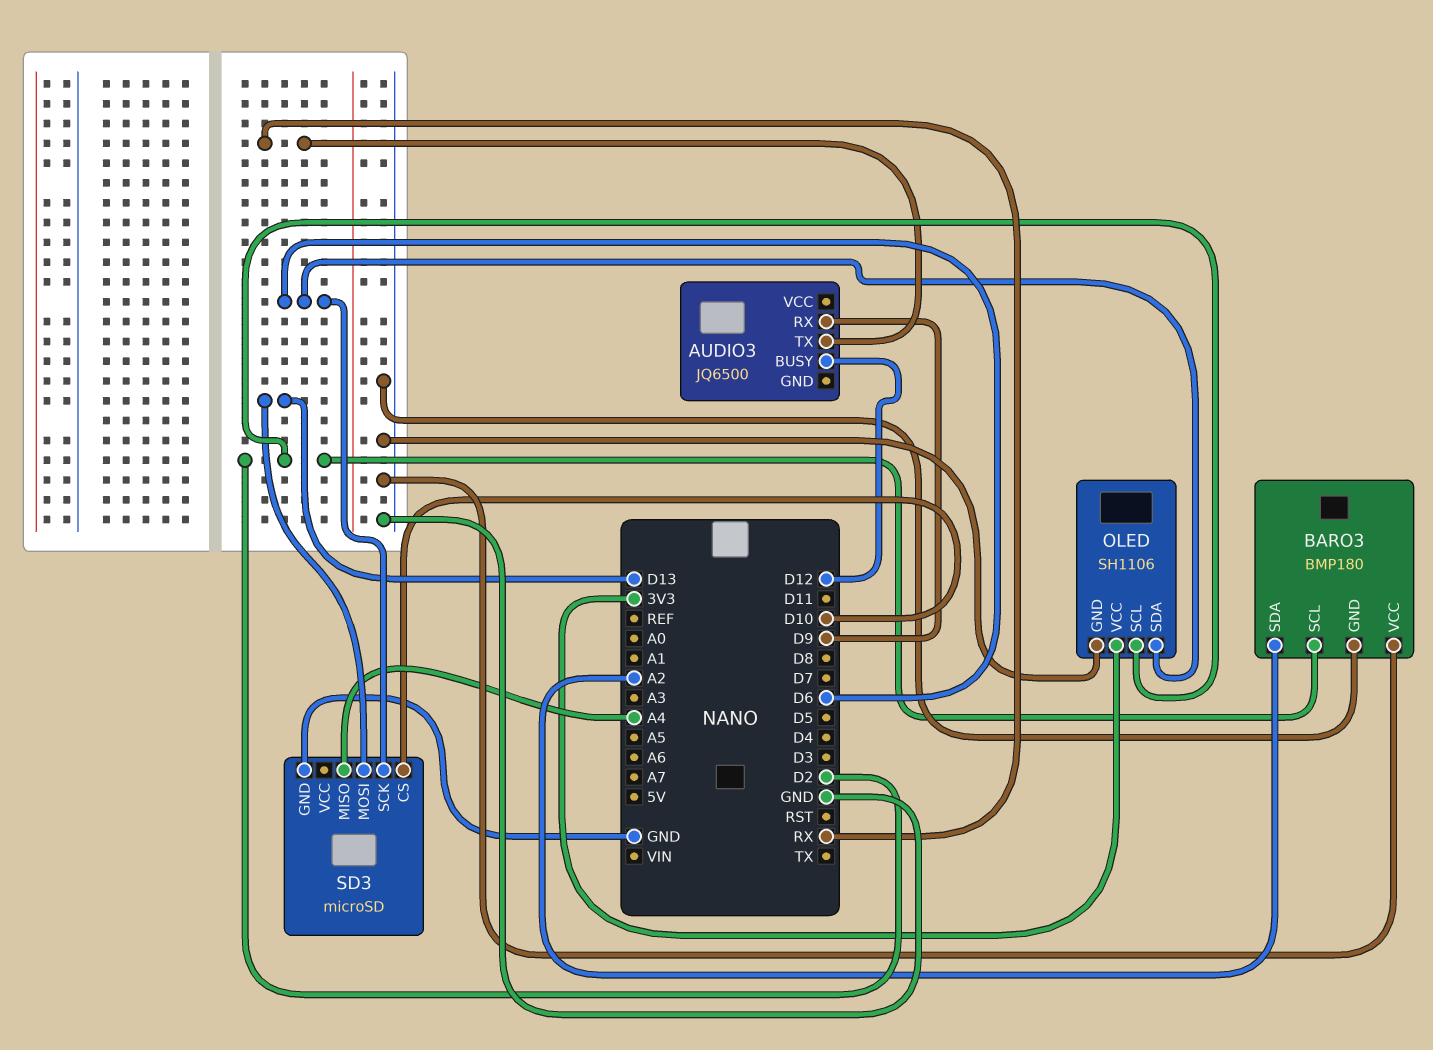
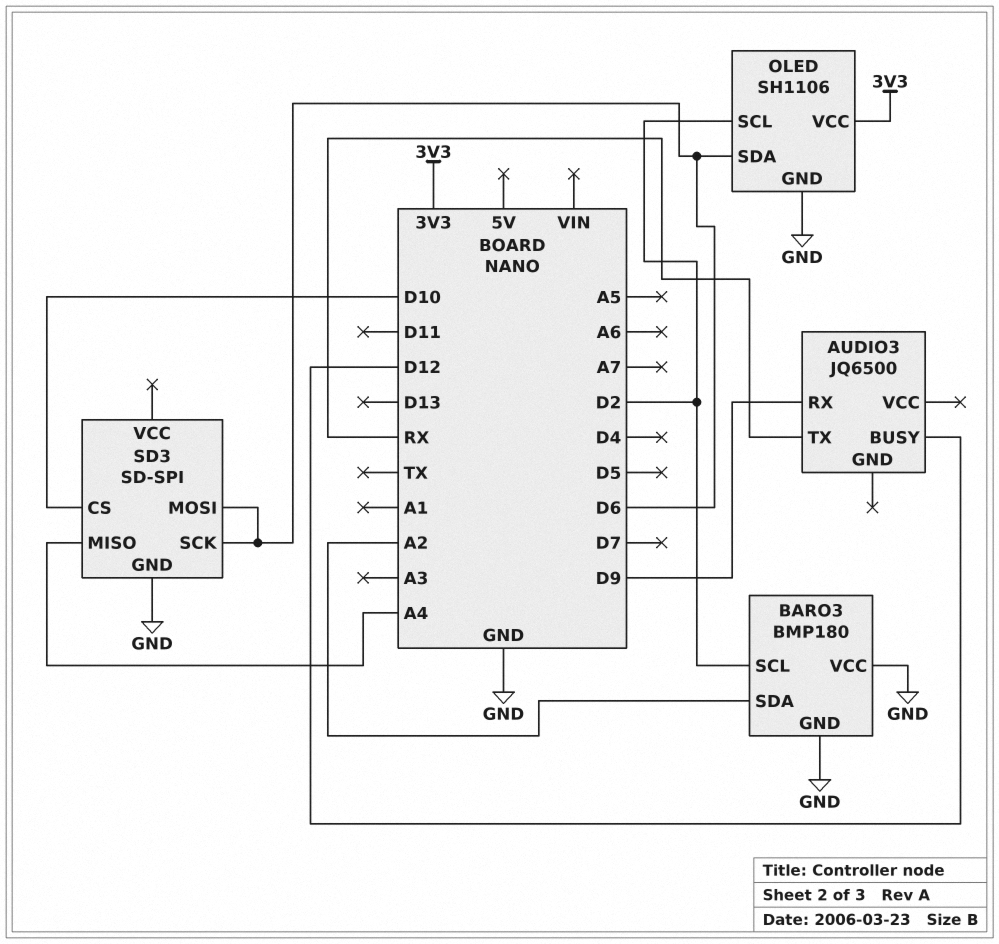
SD3: microSD -> SD-SPI
SD3 pin MOSI: D13 -> D6

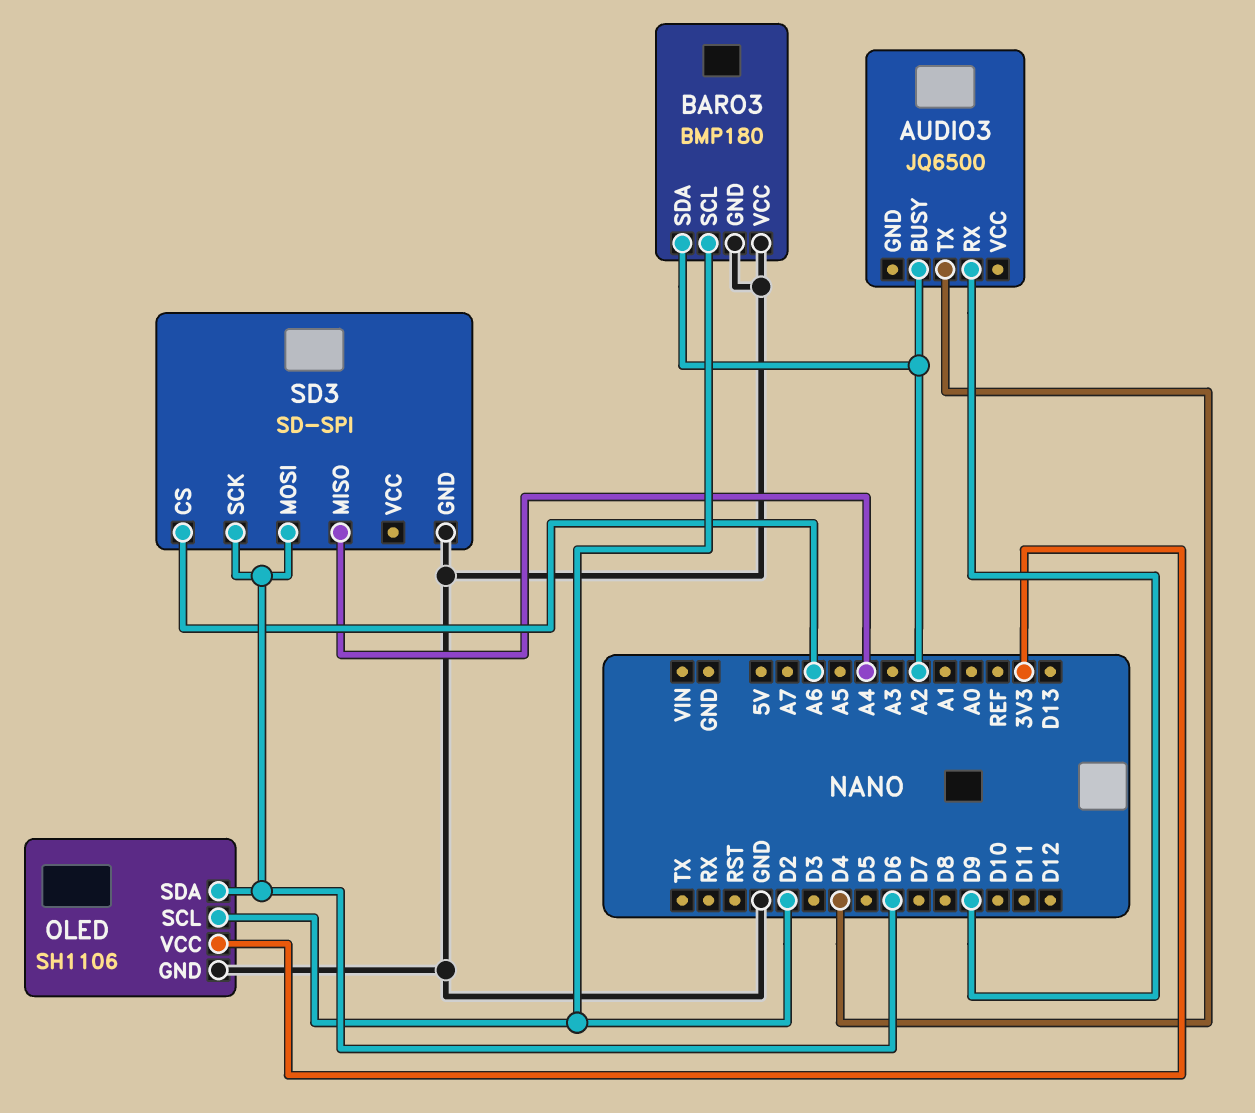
AUDIO3 pin BUSY: D12 -> A2
AUDIO3 pin TX: RX -> D4
SD3 pin CS: D10 -> A6

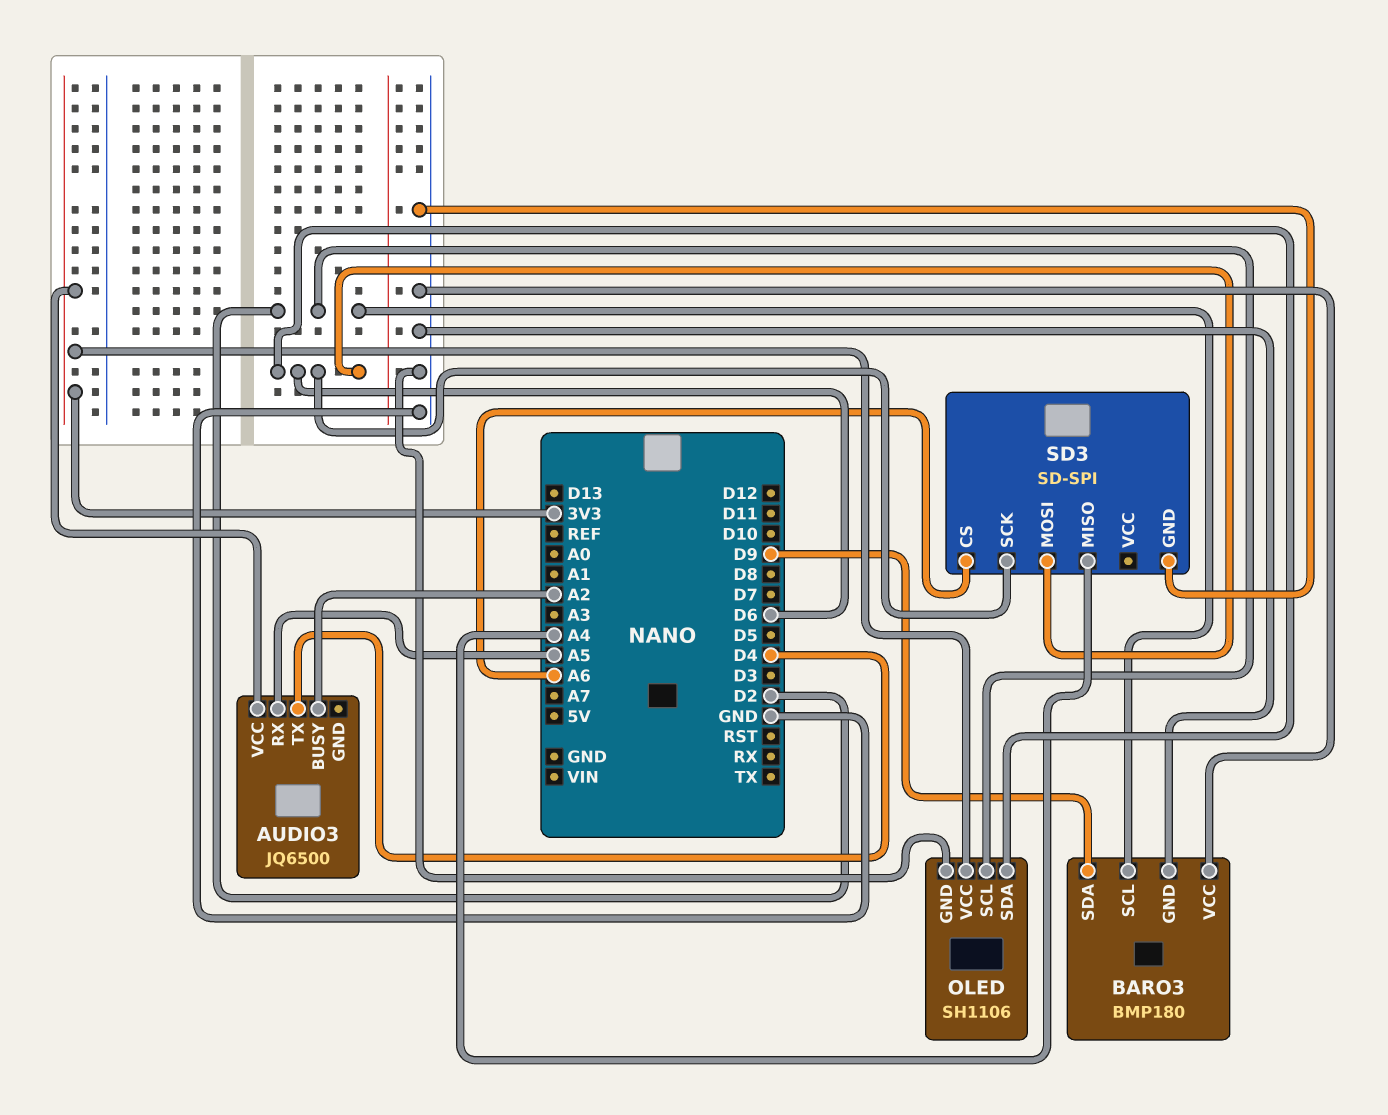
AUDIO3 pin RX: D9 -> A5
AUDIO3 pin VCC: none -> 3V3
BARO3 pin SDA: A2 -> D9

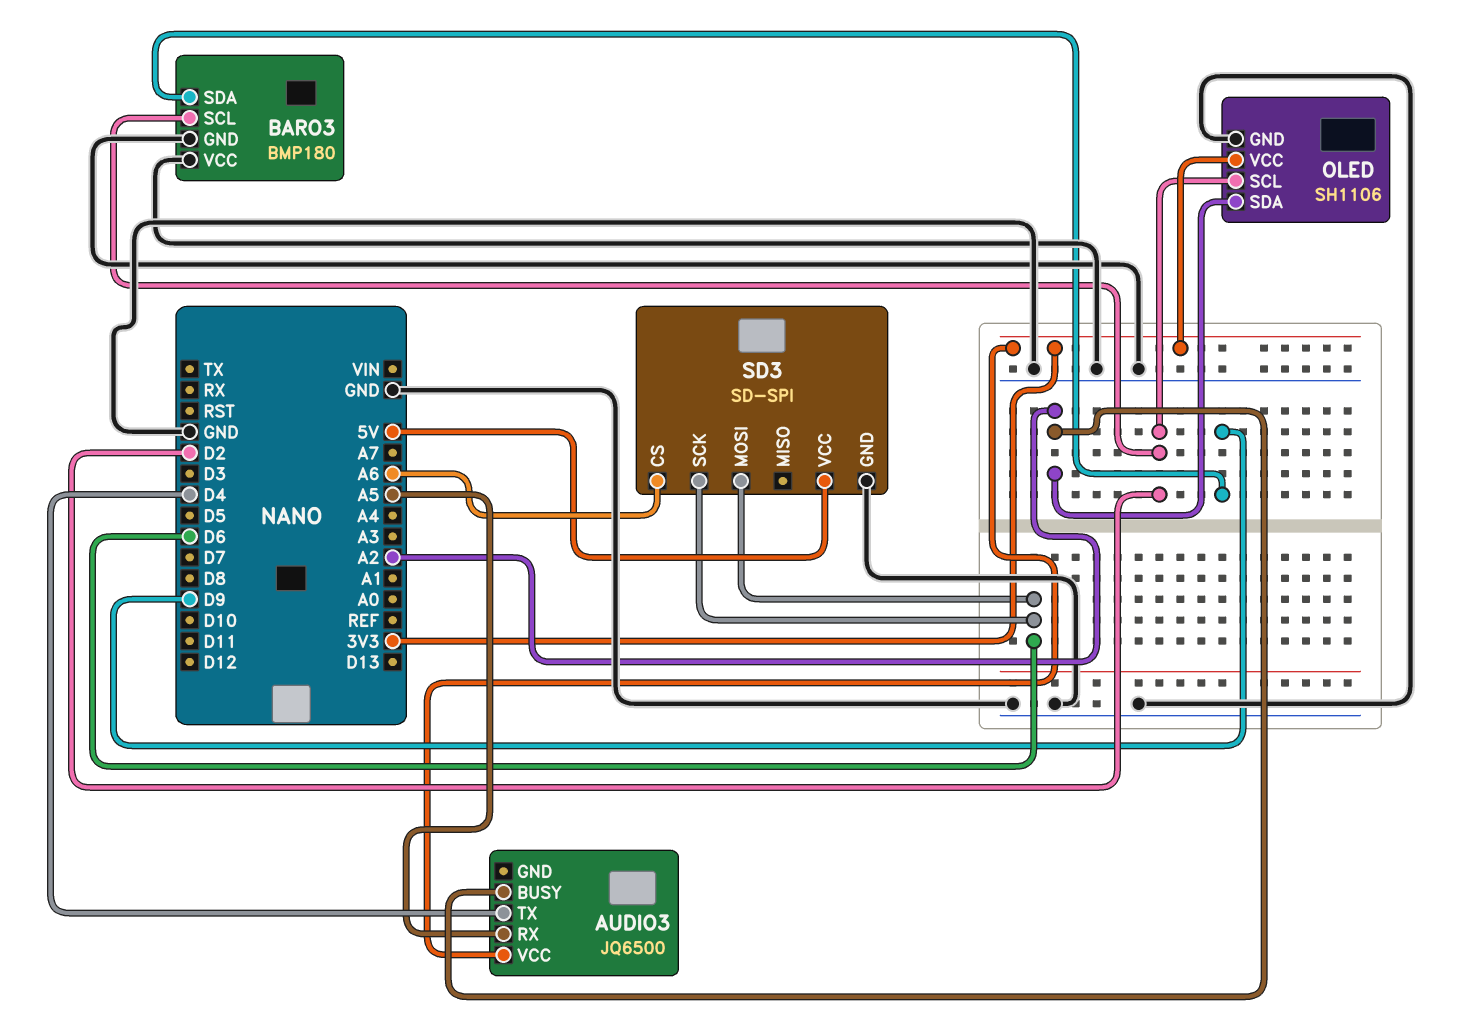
OLED pin SDA: D6 -> A2
SD3 pin MISO: A4 -> none
SD3 pin VCC: none -> 5V

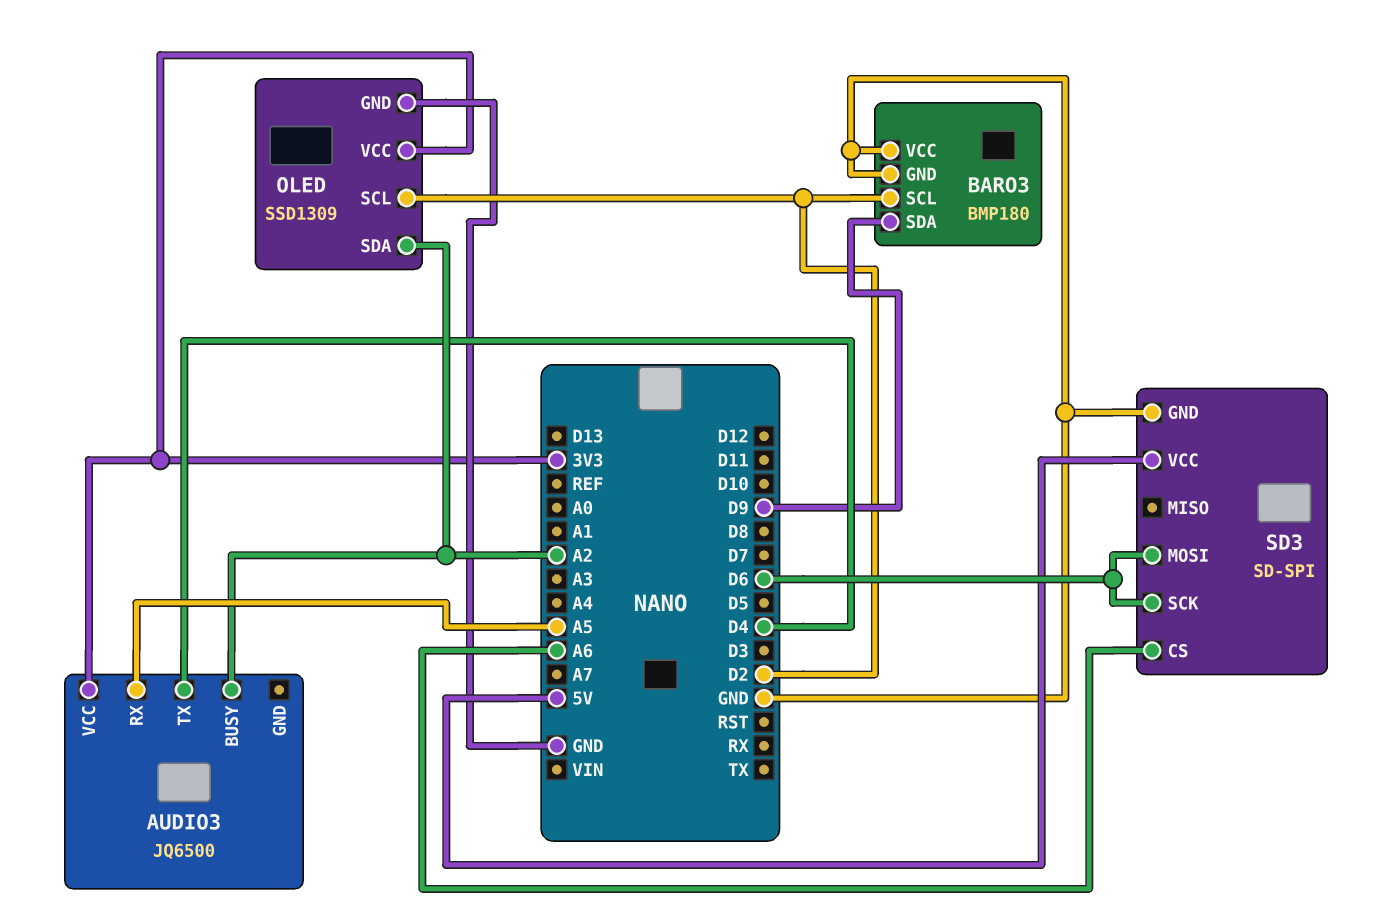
OLED: SH1106 -> SSD1309

